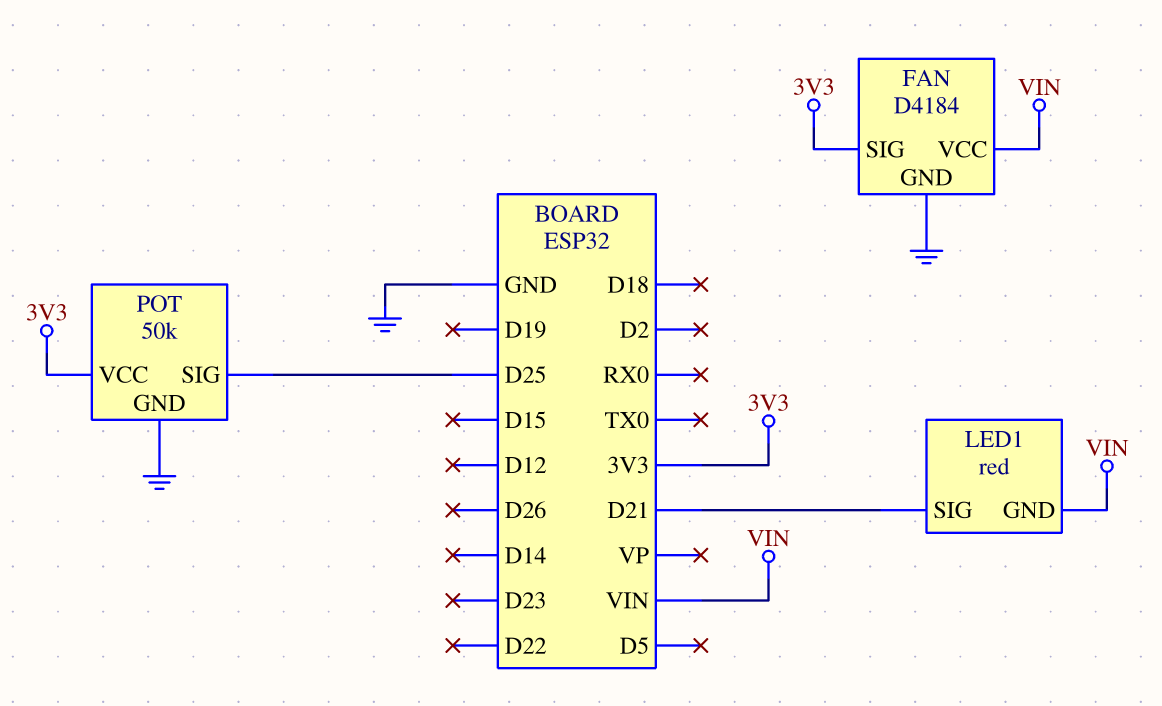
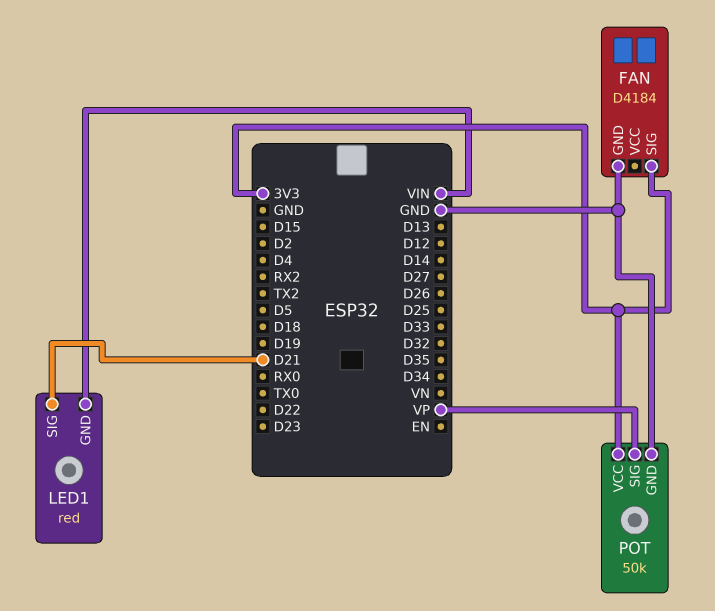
FAN pin VCC: VIN -> none
POT pin SIG: D25 -> VP

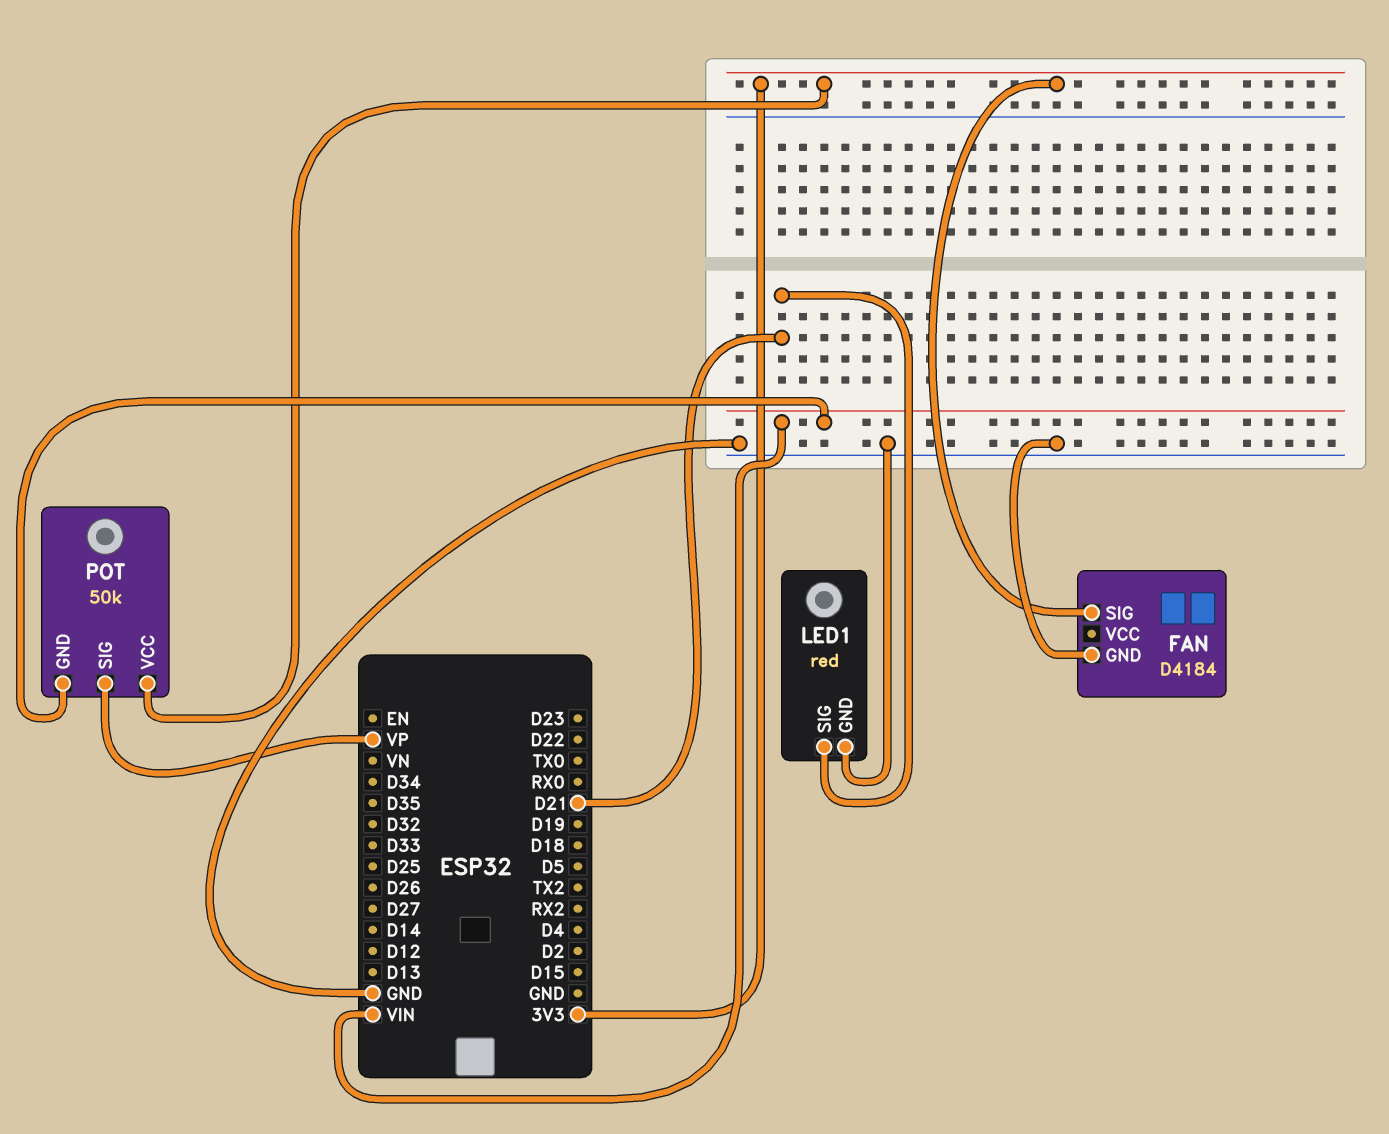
LED1 pin GND: VIN -> GND
POT pin GND: GND -> VIN

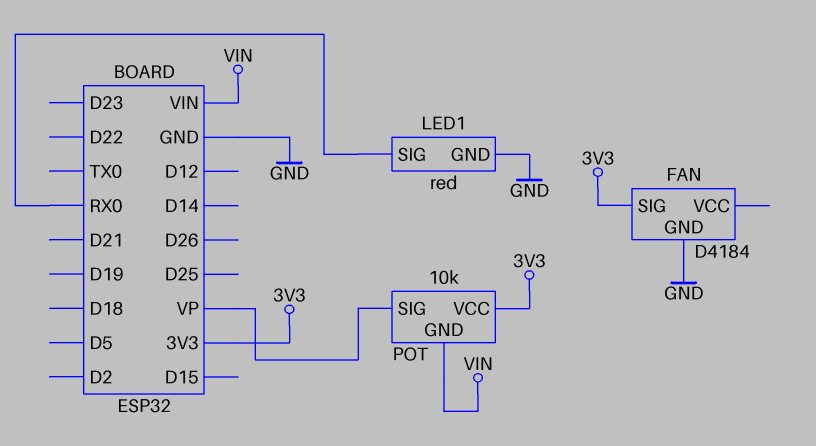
LED1 pin SIG: D21 -> RX0
POT: 50k -> 10k

